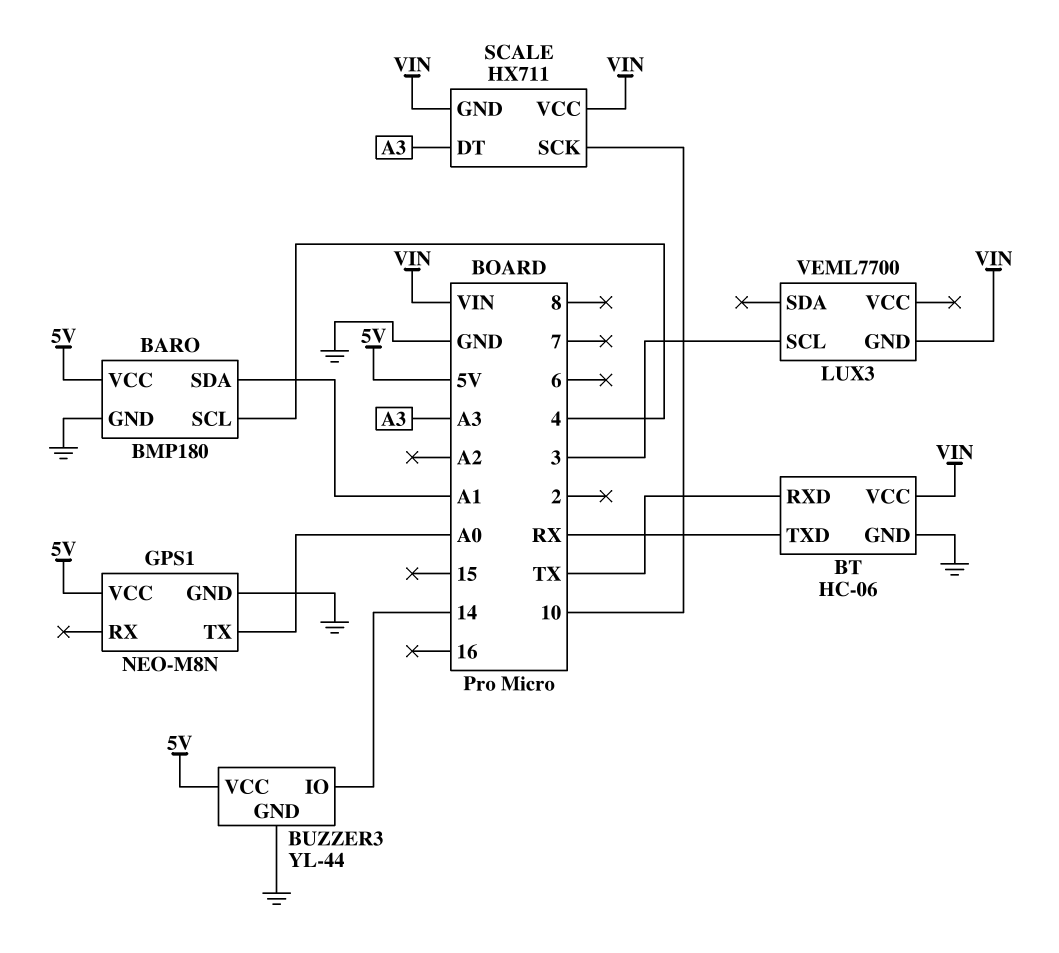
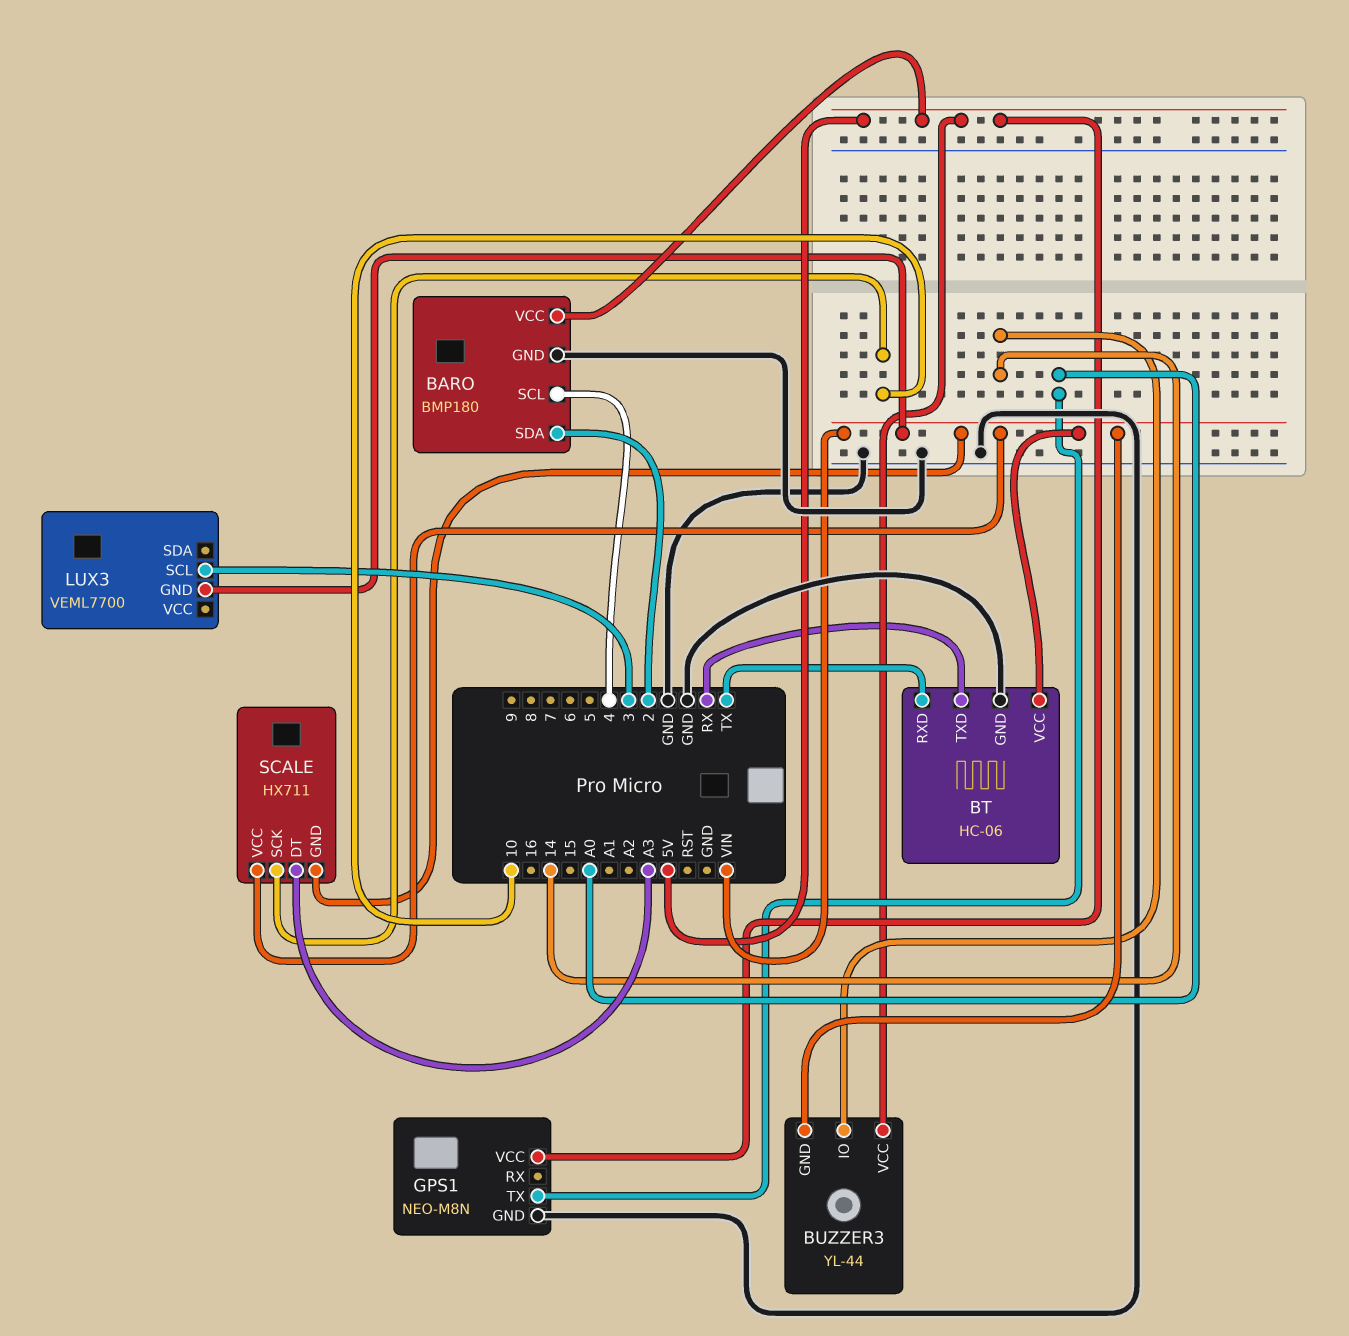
BARO pin SDA: A1 -> 2
BUZZER3 pin GND: GND -> VIN

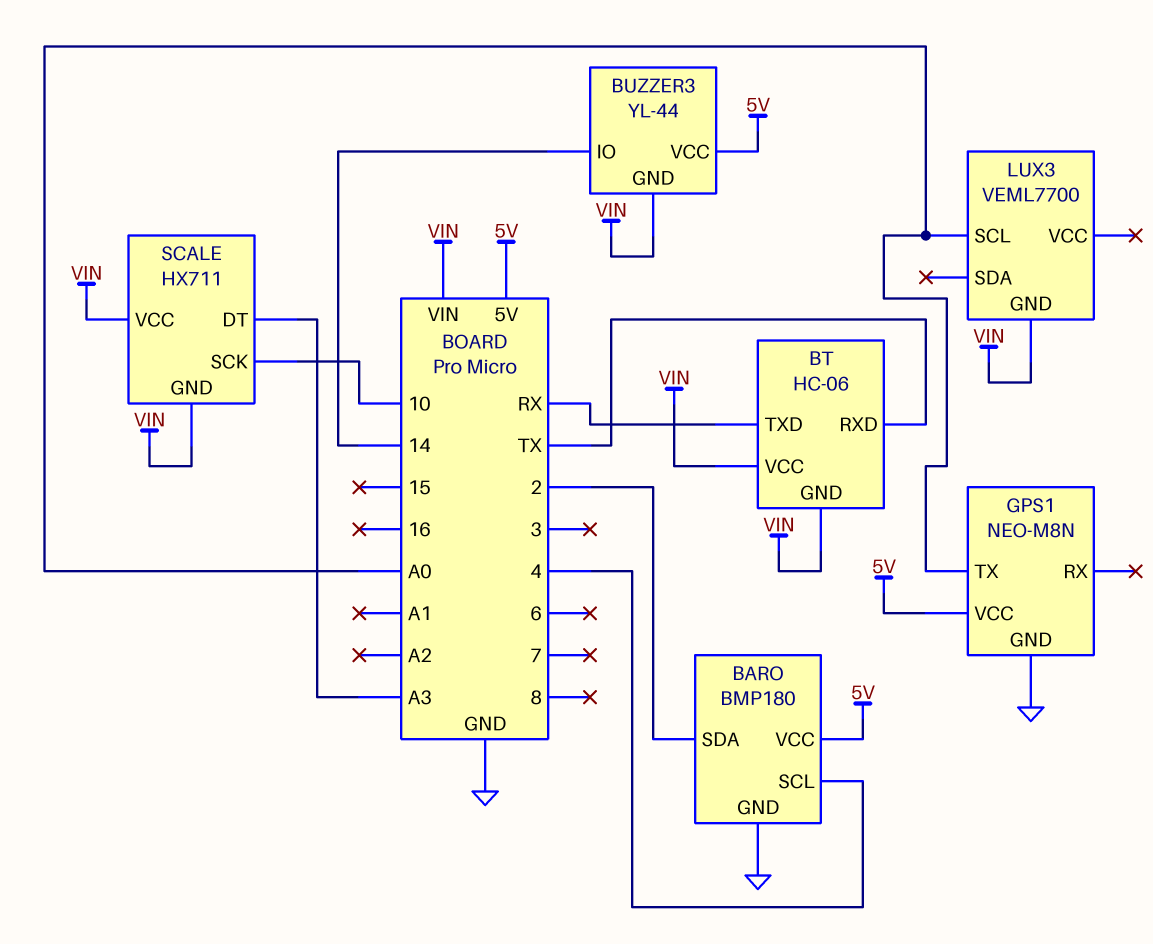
BT pin GND: GND -> VIN
LUX3 pin SCL: 3 -> A0

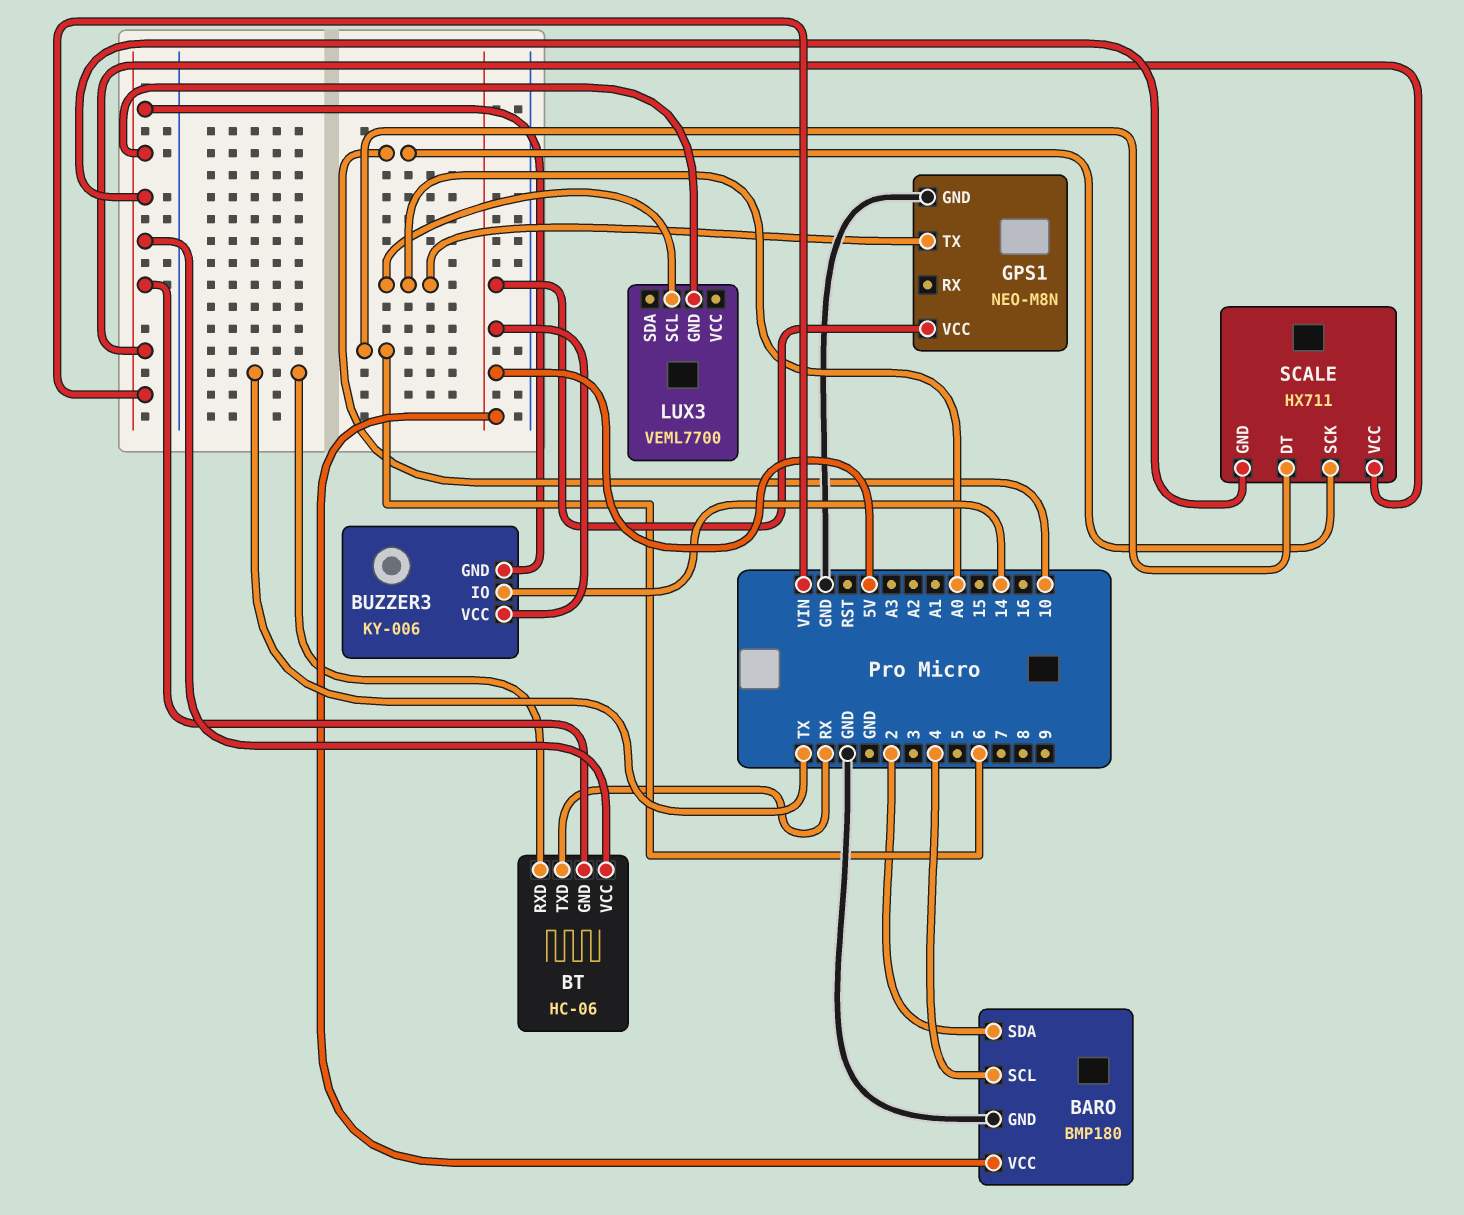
BUZZER3: YL-44 -> KY-006
SCALE pin DT: A3 -> 6

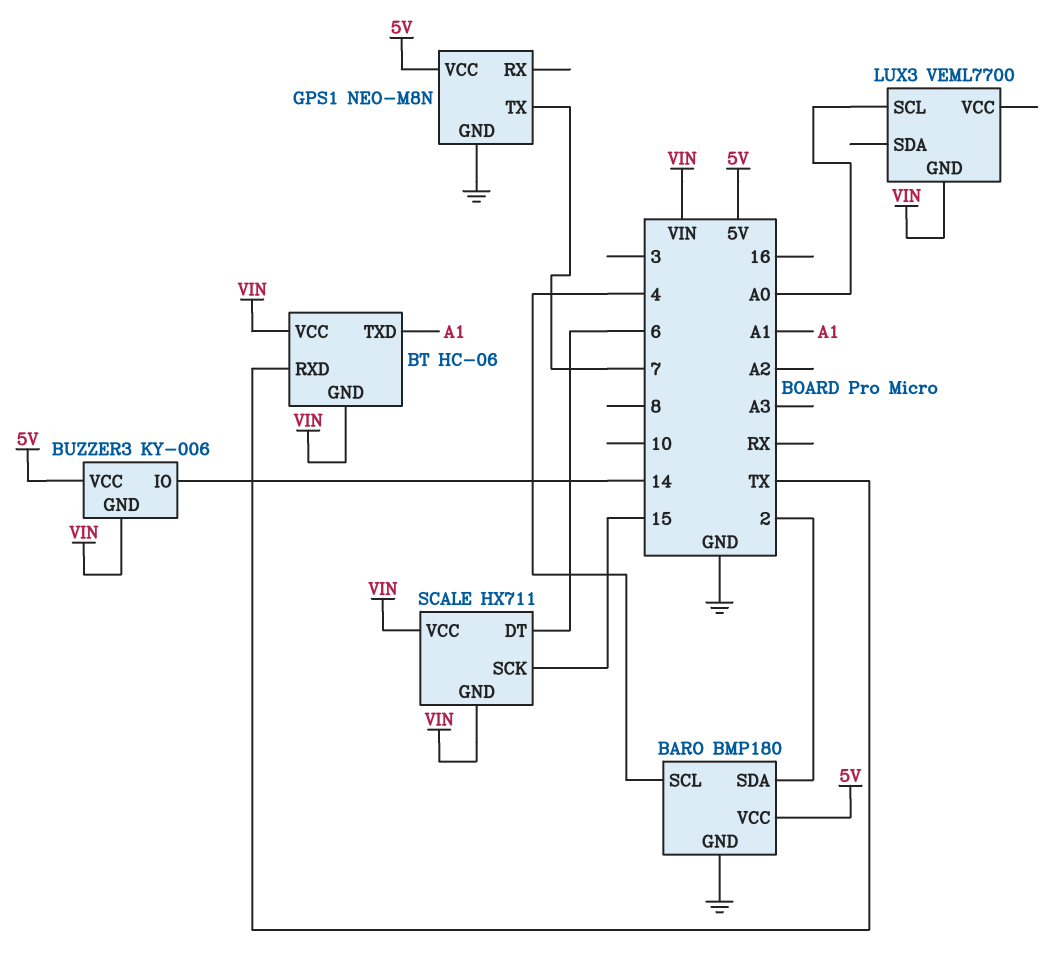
BT pin TXD: RX -> A1
GPS1 pin TX: A0 -> 7
SCALE pin SCK: 10 -> 15

